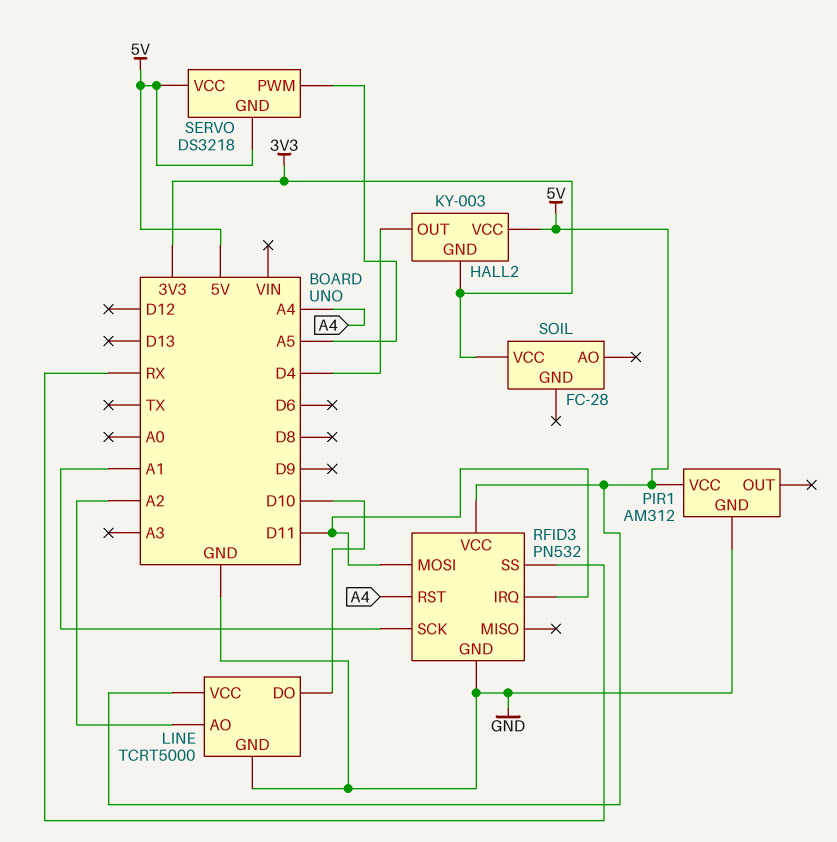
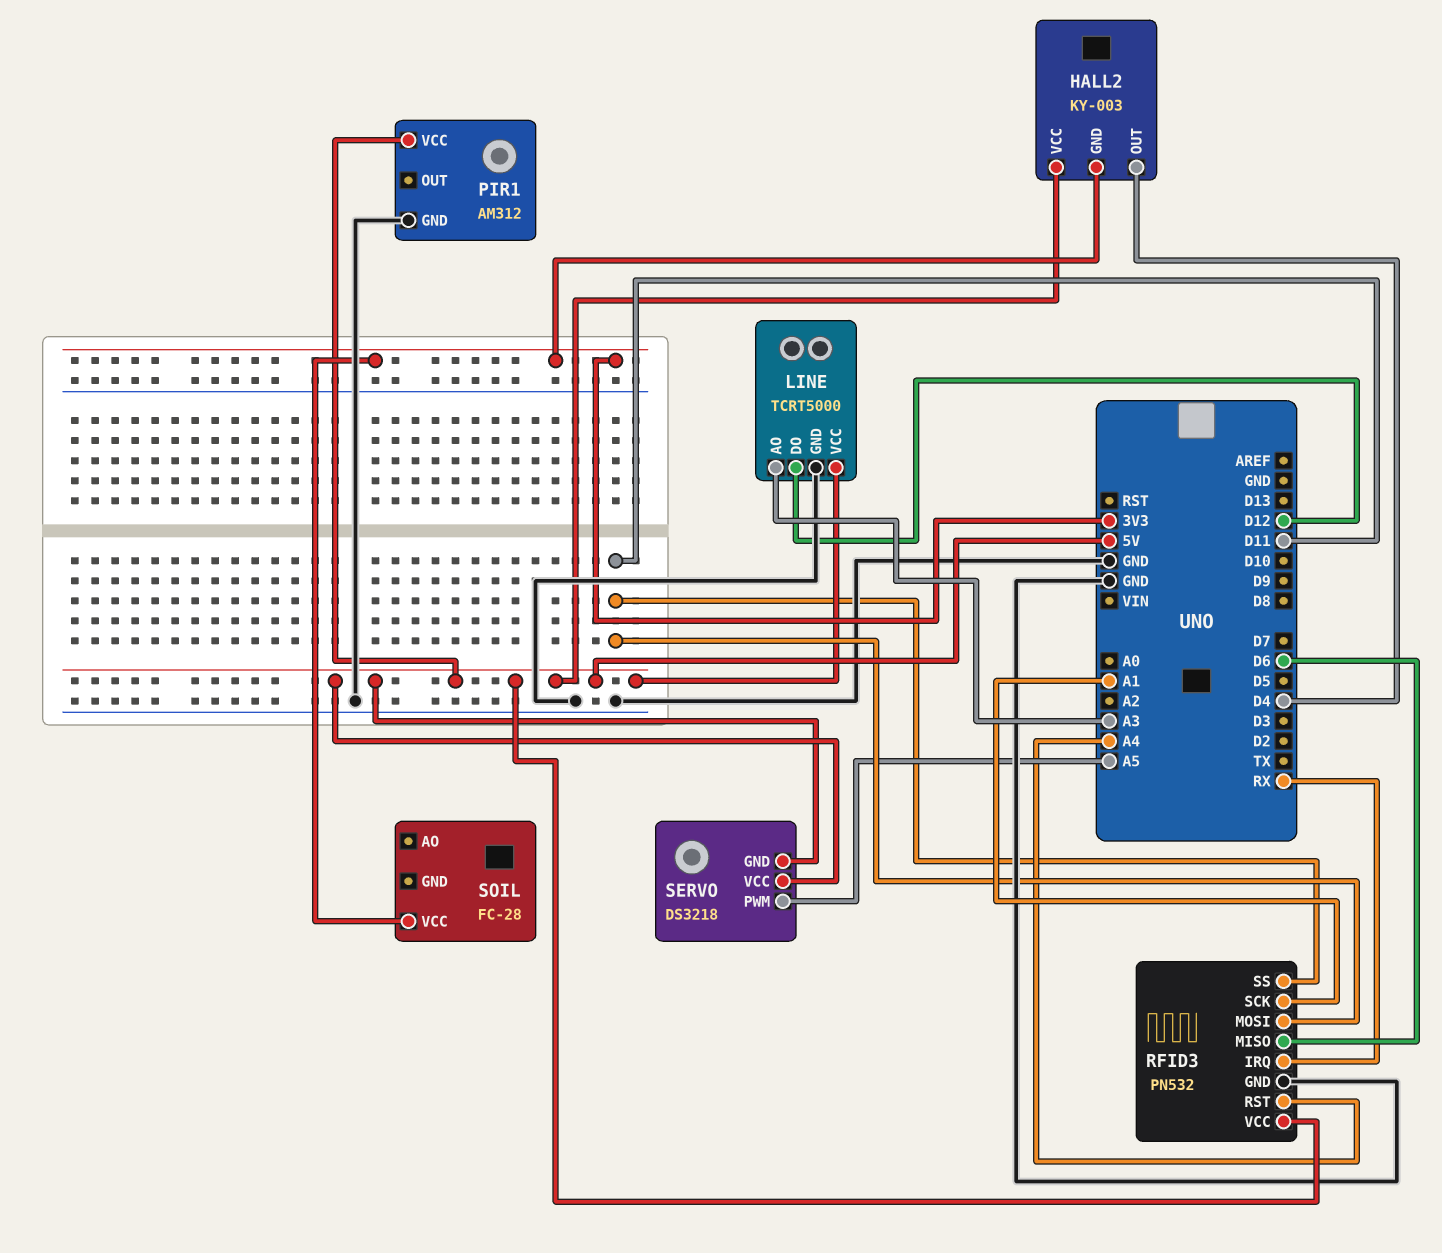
LINE pin AO: A2 -> A3
LINE pin DO: D10 -> D12
RFID3 pin IRQ: D11 -> RX
RFID3 pin MISO: none -> D6
RFID3 pin SS: RX -> D11

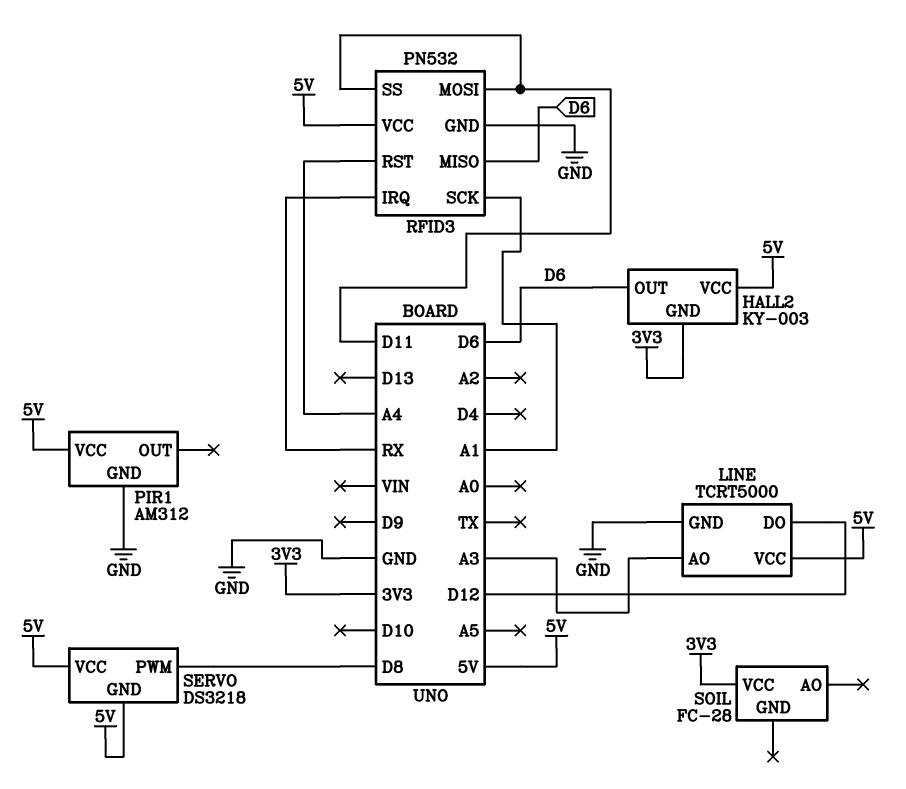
HALL2 pin OUT: D4 -> D6
SERVO pin PWM: A5 -> D8

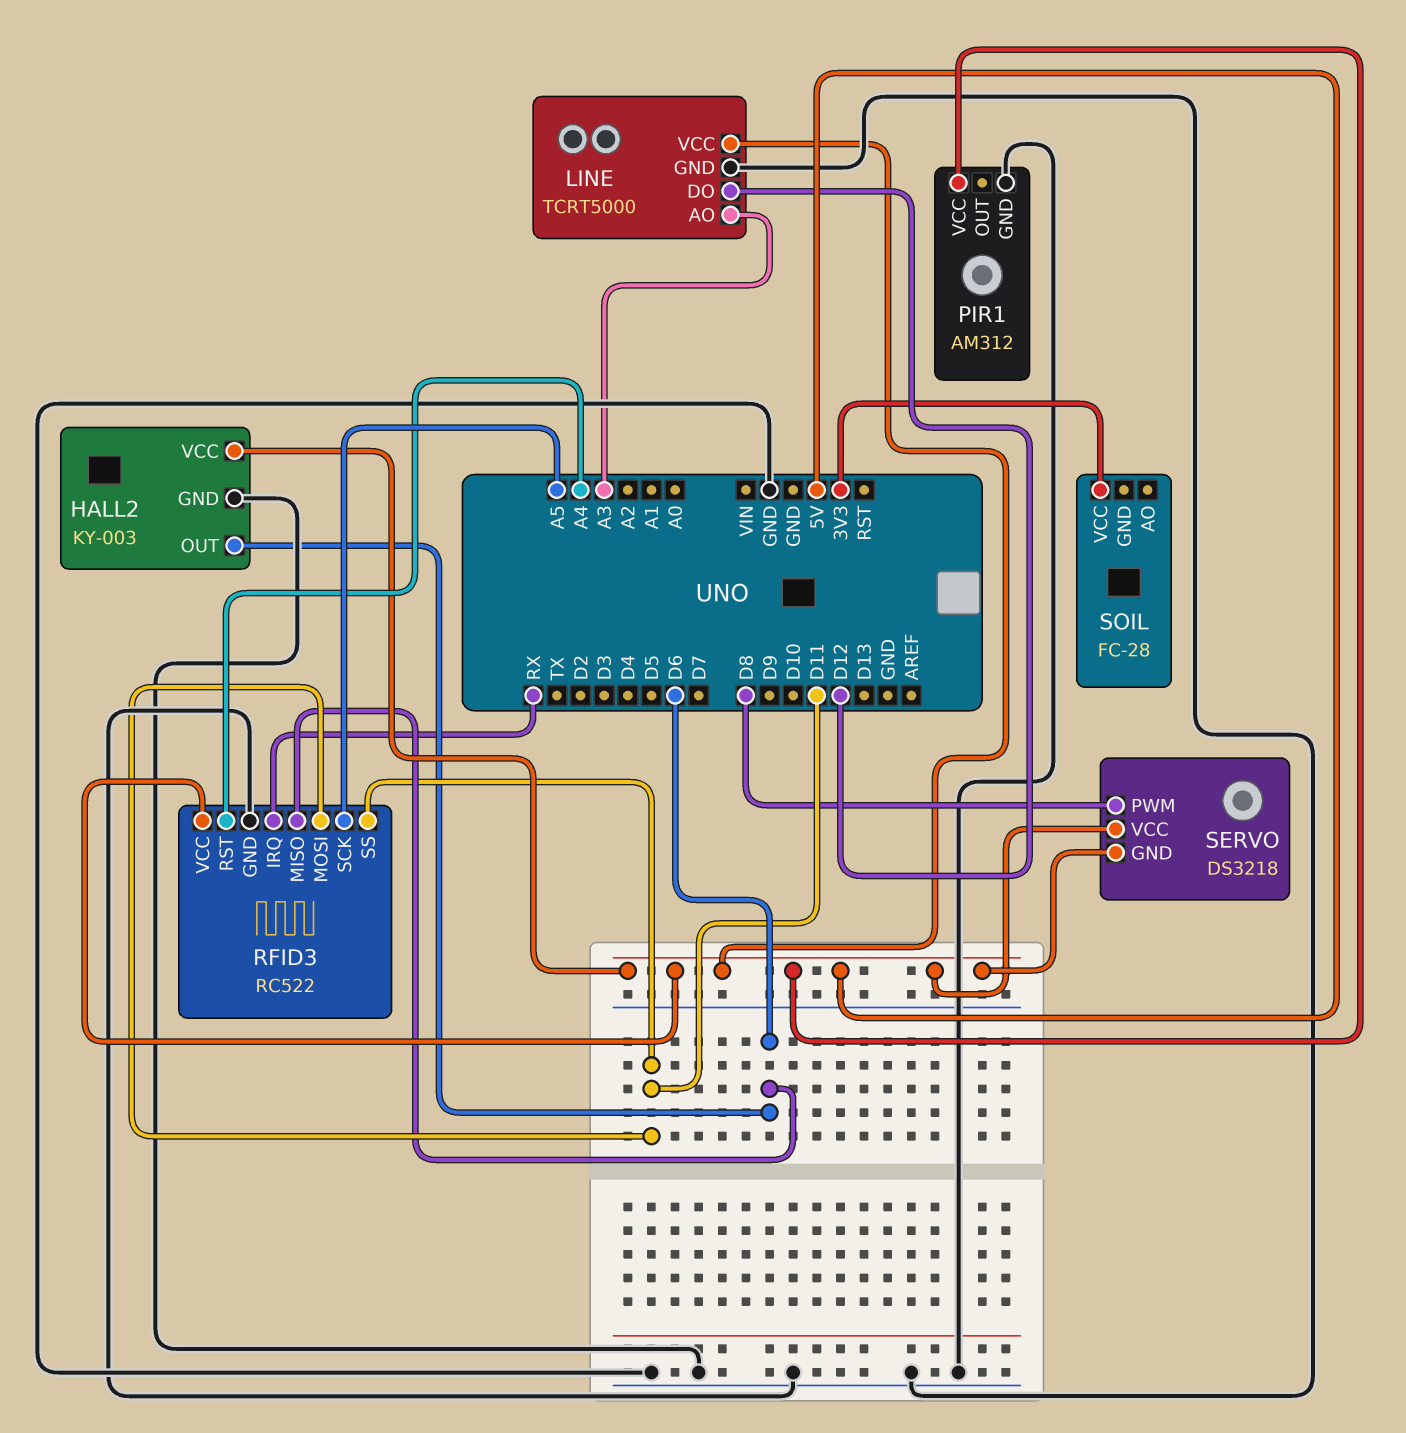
HALL2 pin GND: 3V3 -> GND
RFID3: PN532 -> RC522
RFID3 pin SCK: A1 -> A5

